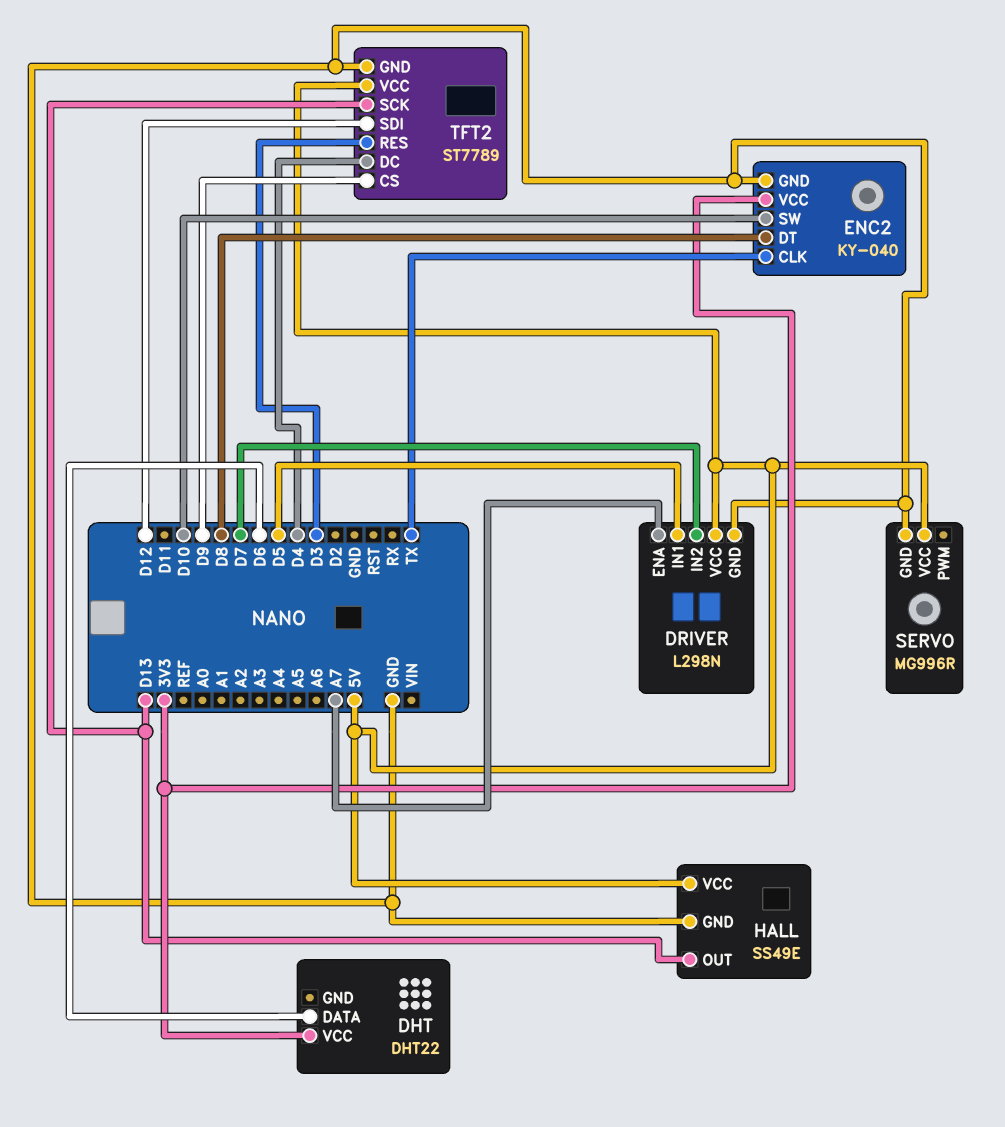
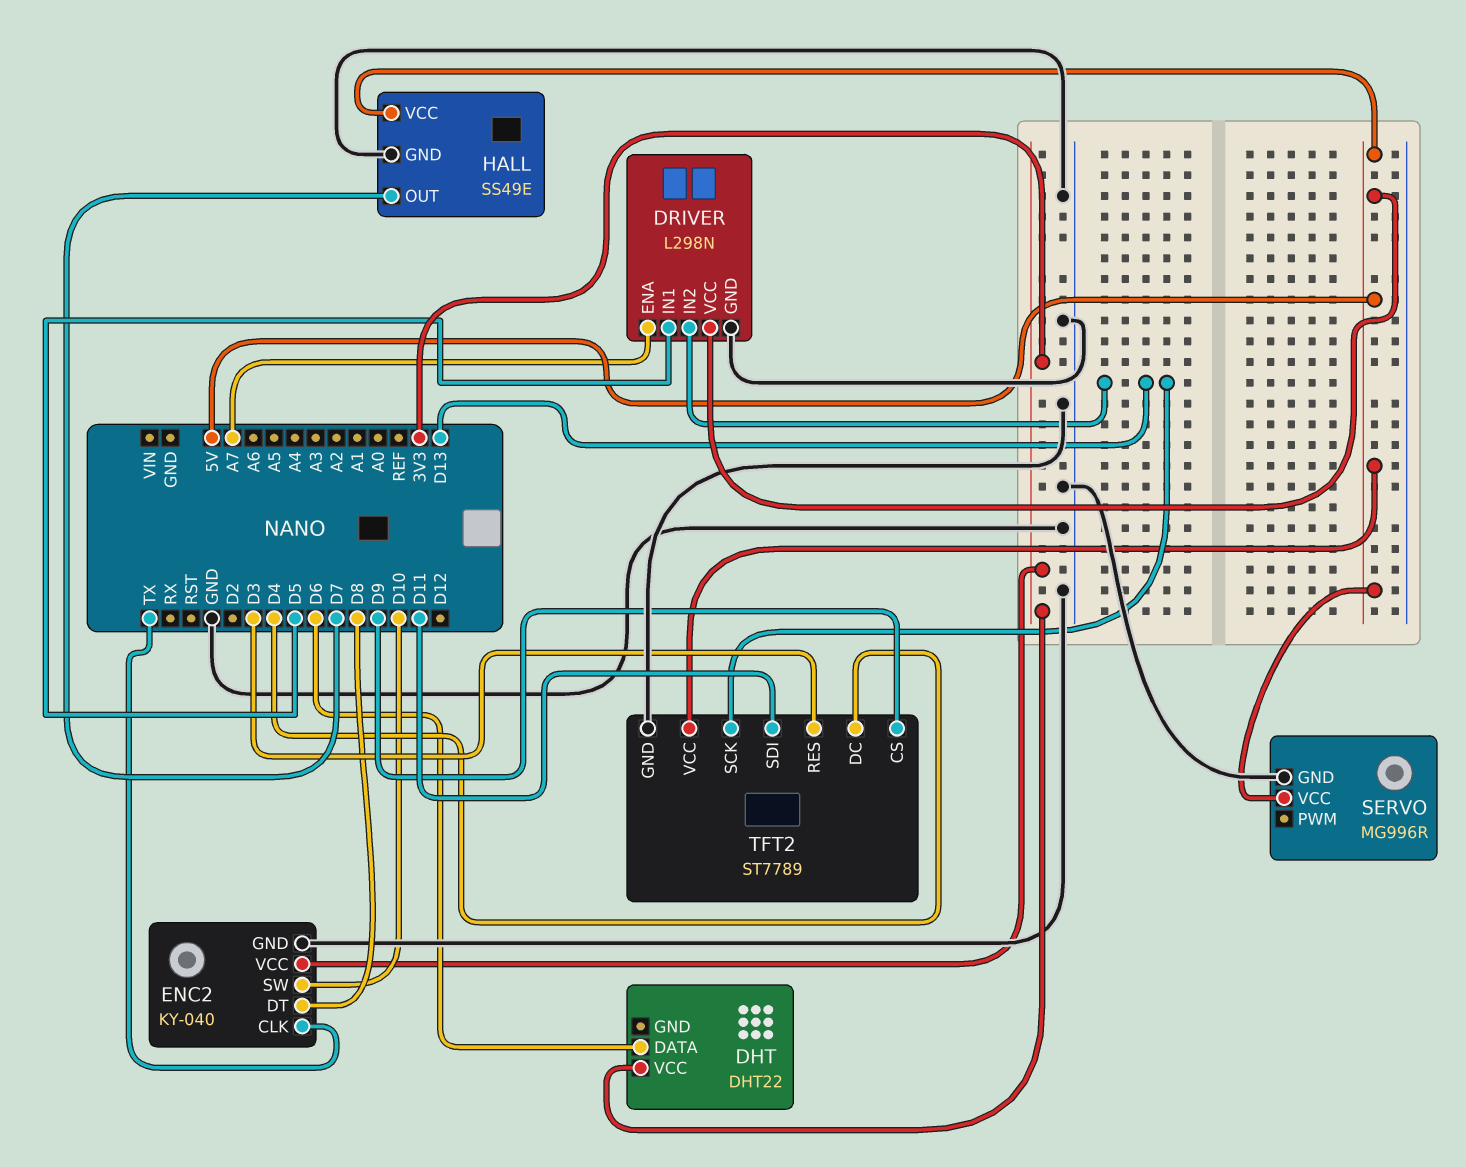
DRIVER pin IN2: D7 -> D13
HALL pin OUT: D13 -> D7
TFT2 pin SDI: D12 -> D11

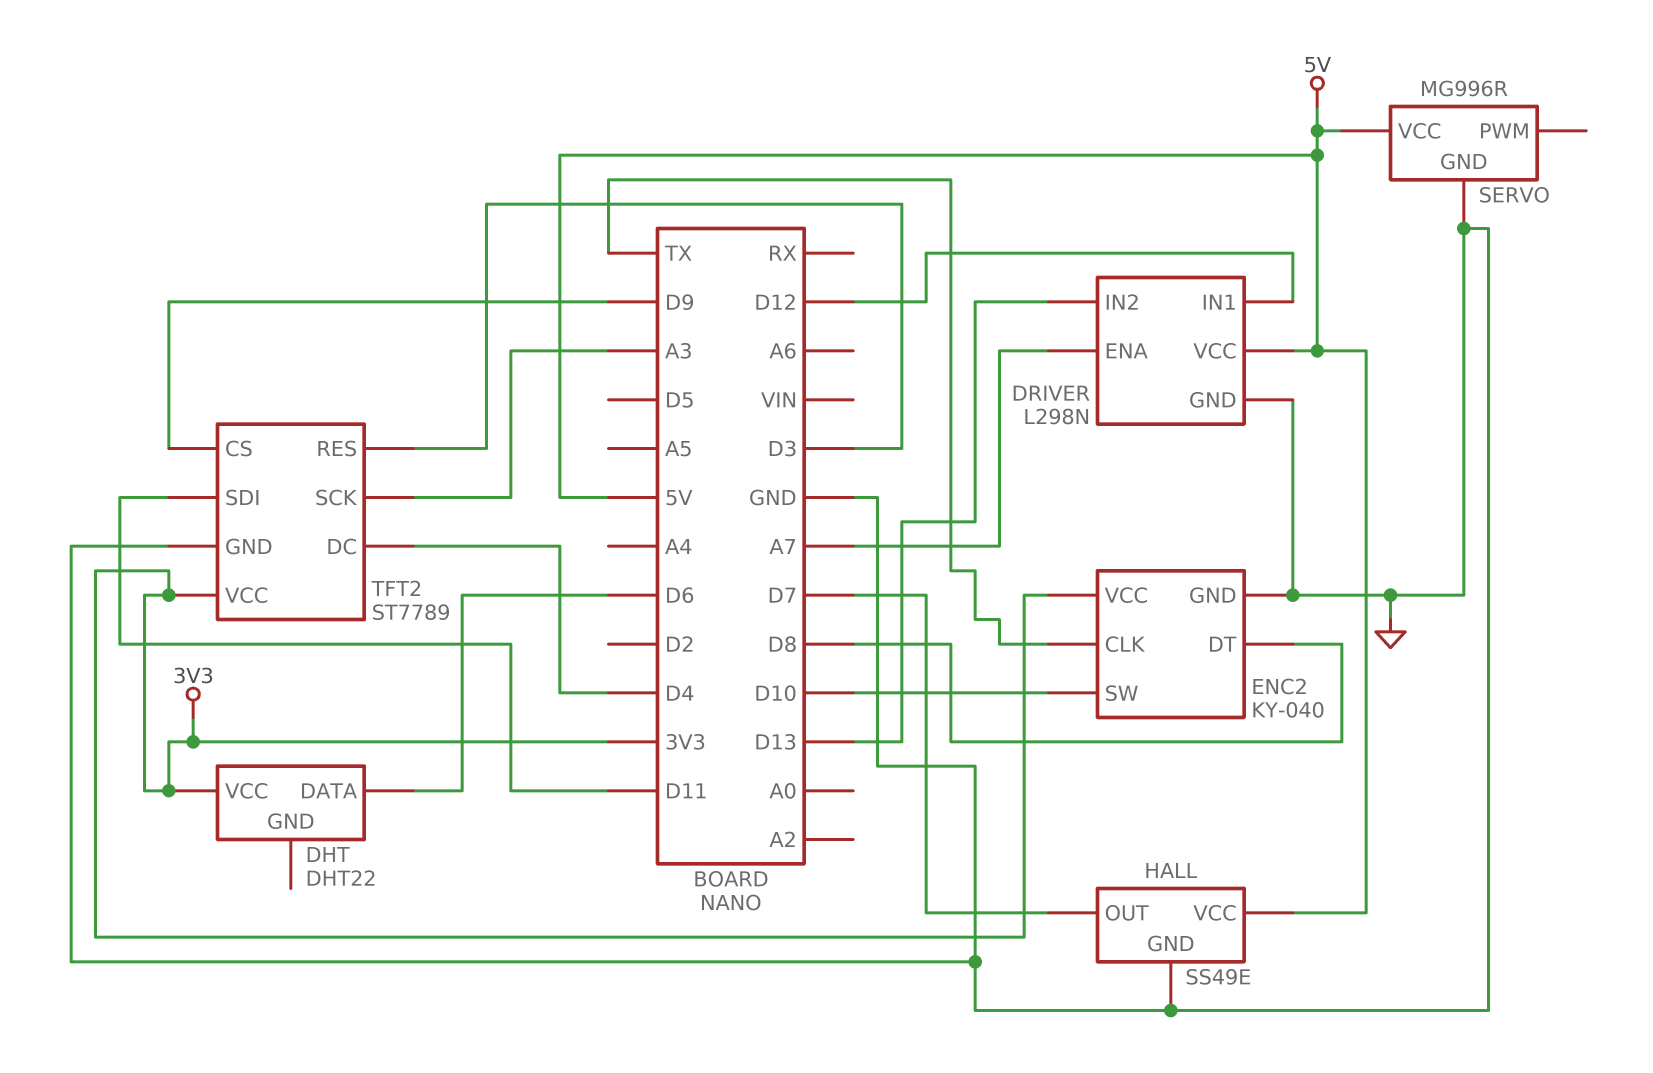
DRIVER pin IN1: D5 -> D12
TFT2 pin SCK: D13 -> A3
TFT2 pin VCC: 5V -> 3V3

